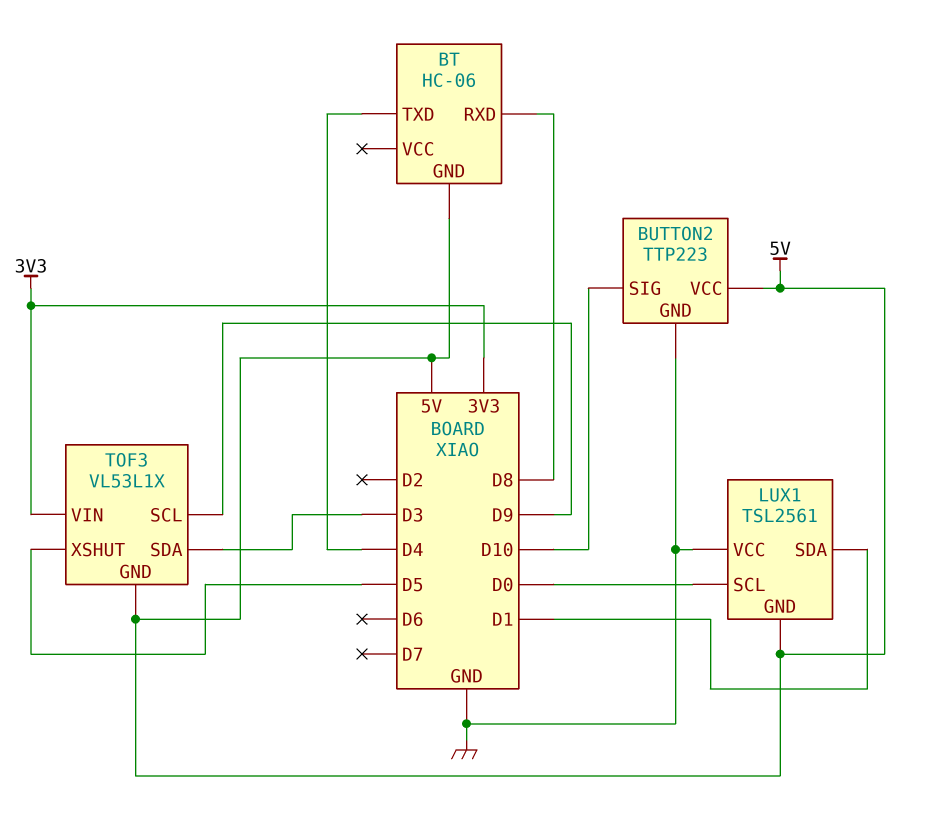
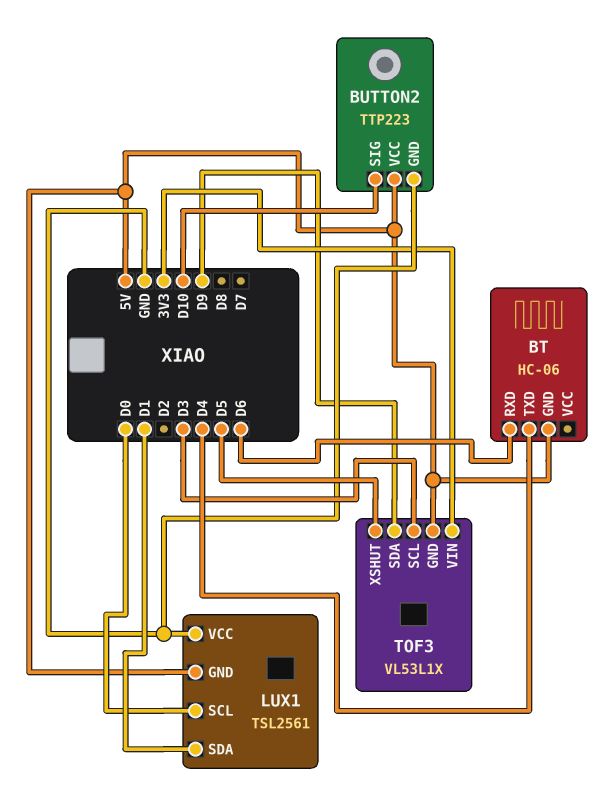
BT pin RXD: D8 -> D6
TOF3 pin SCL: D9 -> D3
TOF3 pin SDA: D3 -> D9

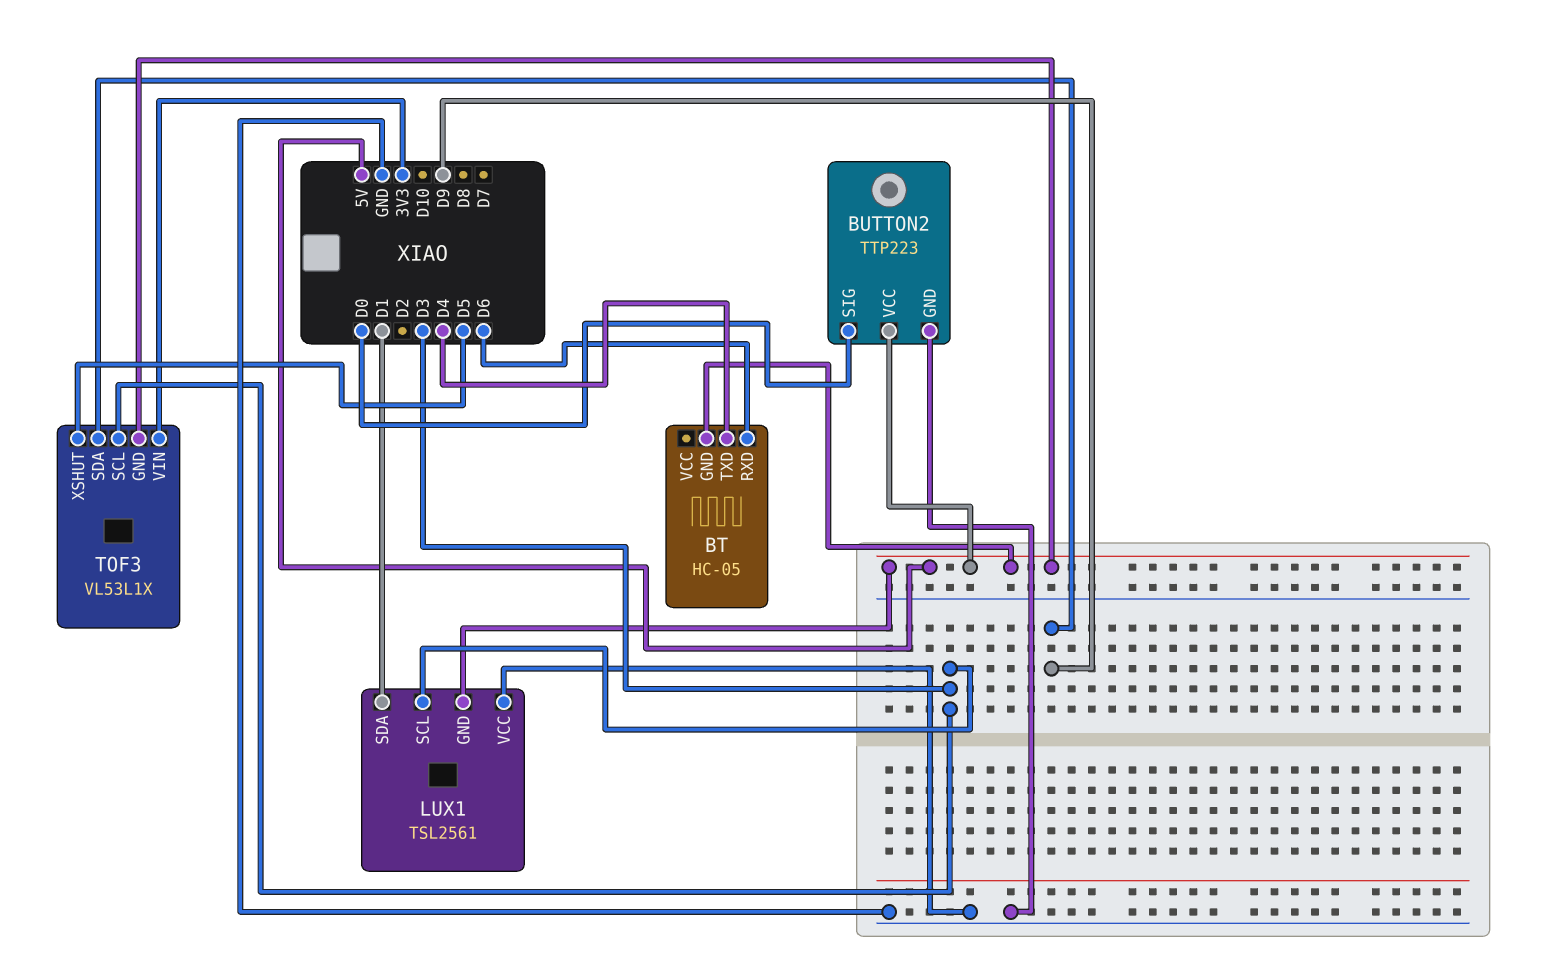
BT: HC-06 -> HC-05
BUTTON2 pin SIG: D10 -> D0
LUX1 pin SCL: D0 -> D3

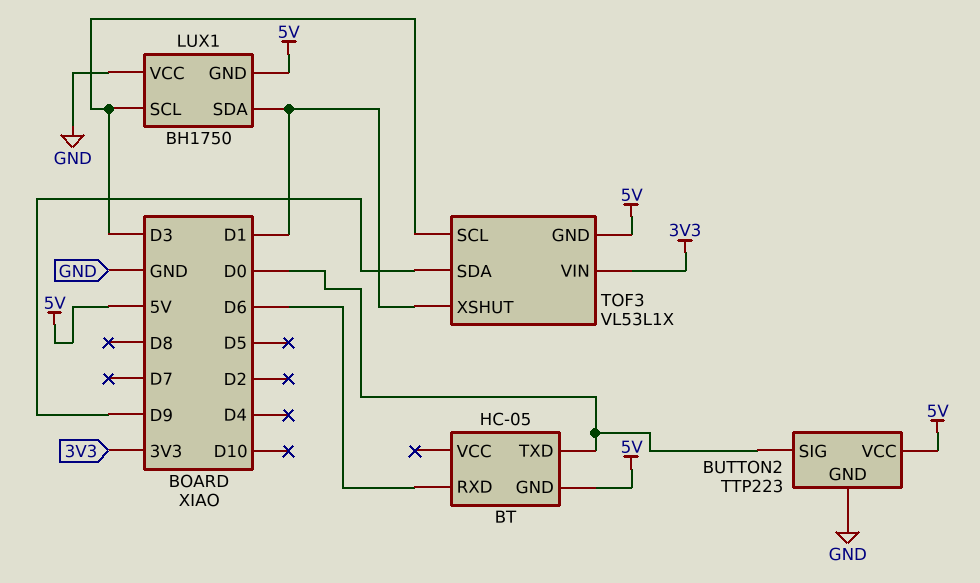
BT pin TXD: D4 -> D0
LUX1: TSL2561 -> BH1750
TOF3 pin XSHUT: D5 -> D1

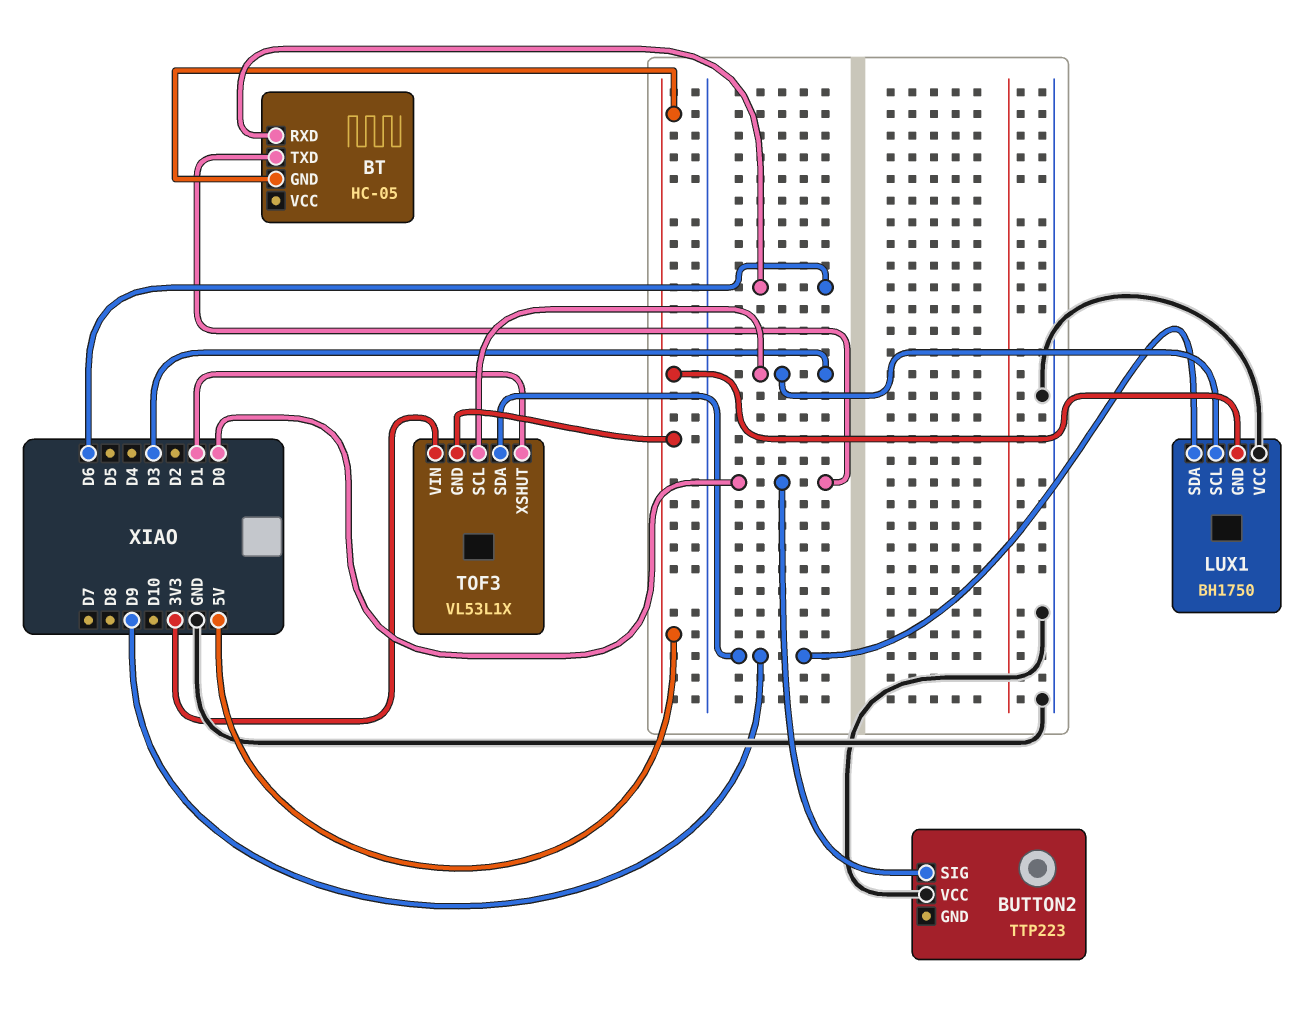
BUTTON2 pin GND: GND -> none
BUTTON2 pin VCC: 5V -> GND
LUX1 pin SDA: D1 -> D9

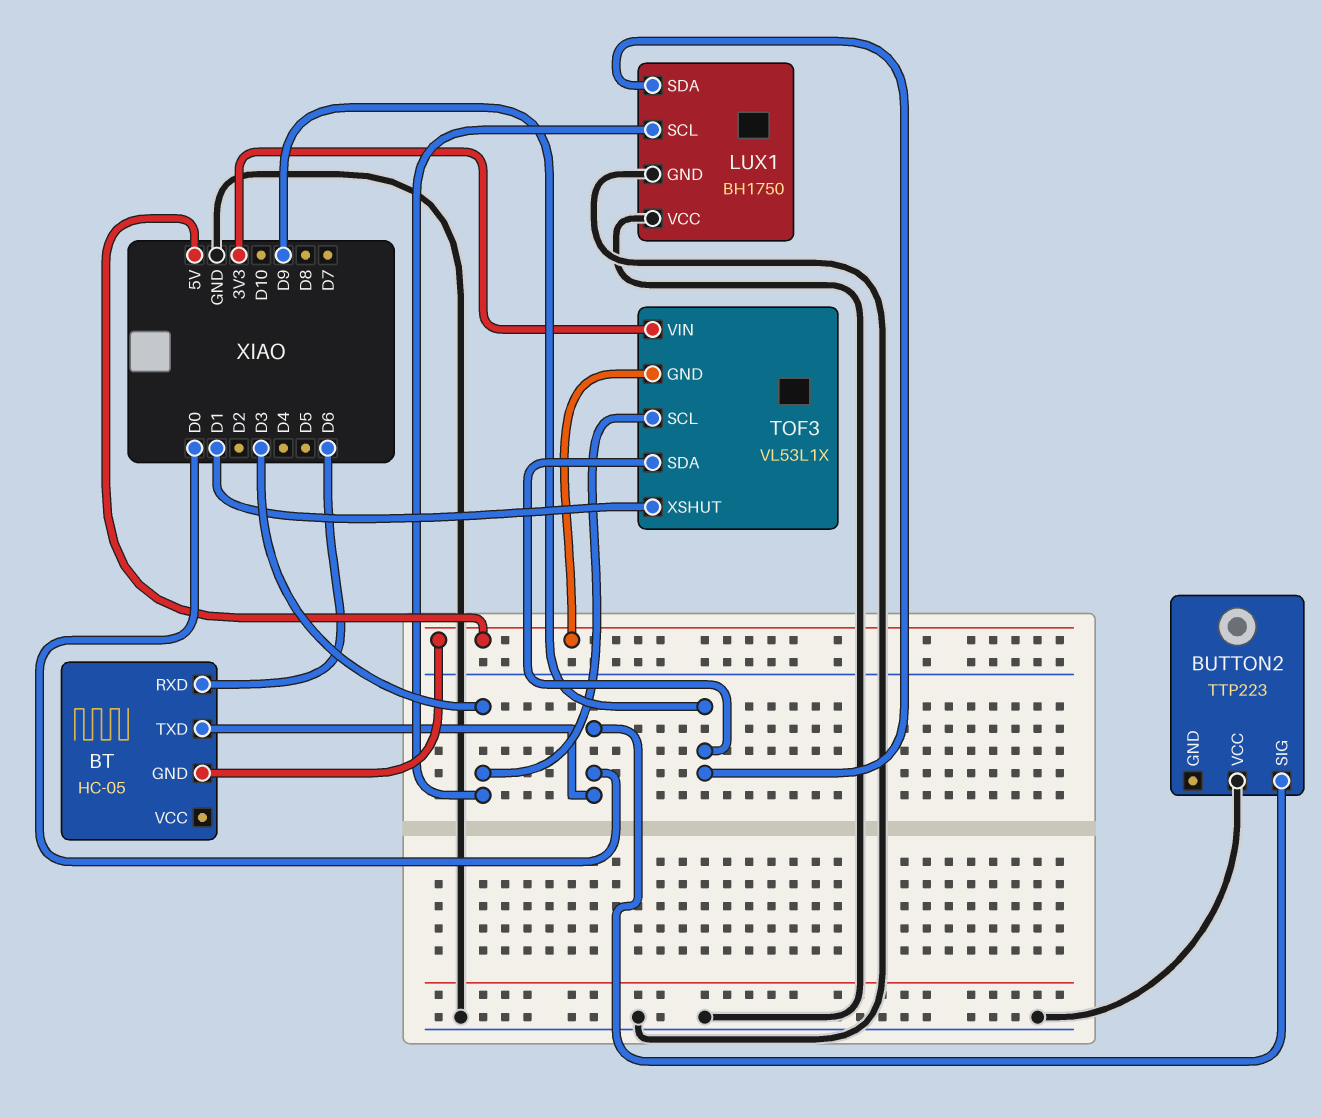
LUX1 pin GND: 5V -> GND

